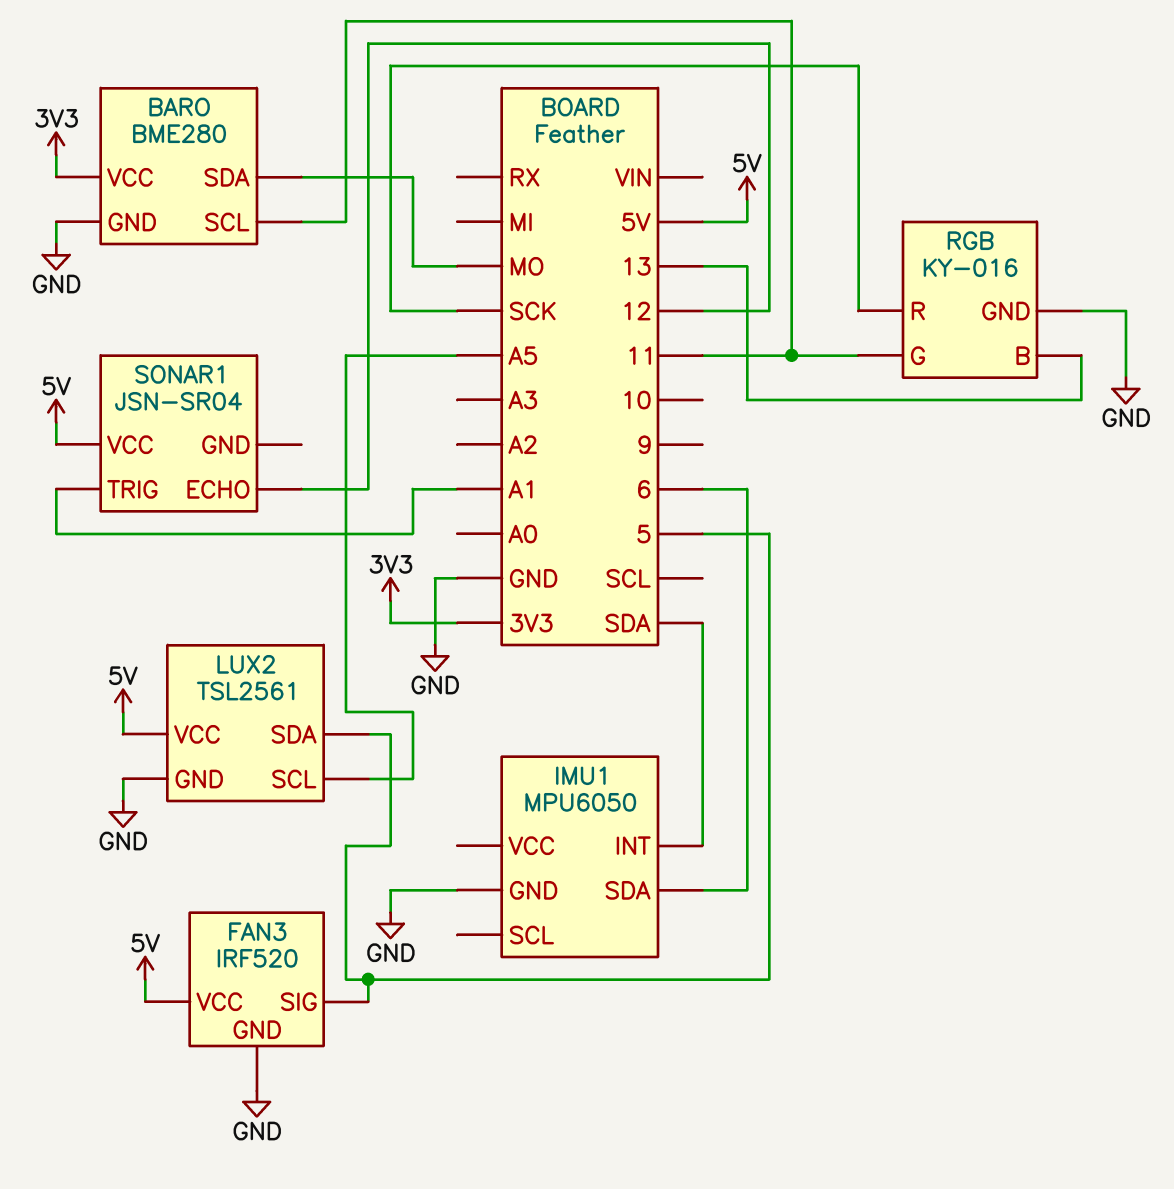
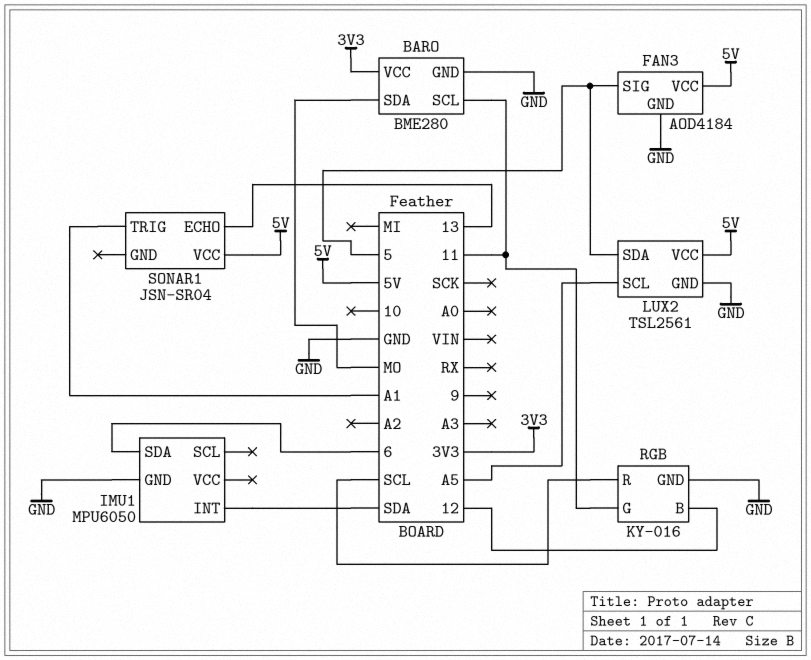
FAN3: IRF520 -> AOD4184
RGB pin B: 13 -> 12
RGB pin R: SCK -> SCL
SONAR1 pin ECHO: 12 -> 13

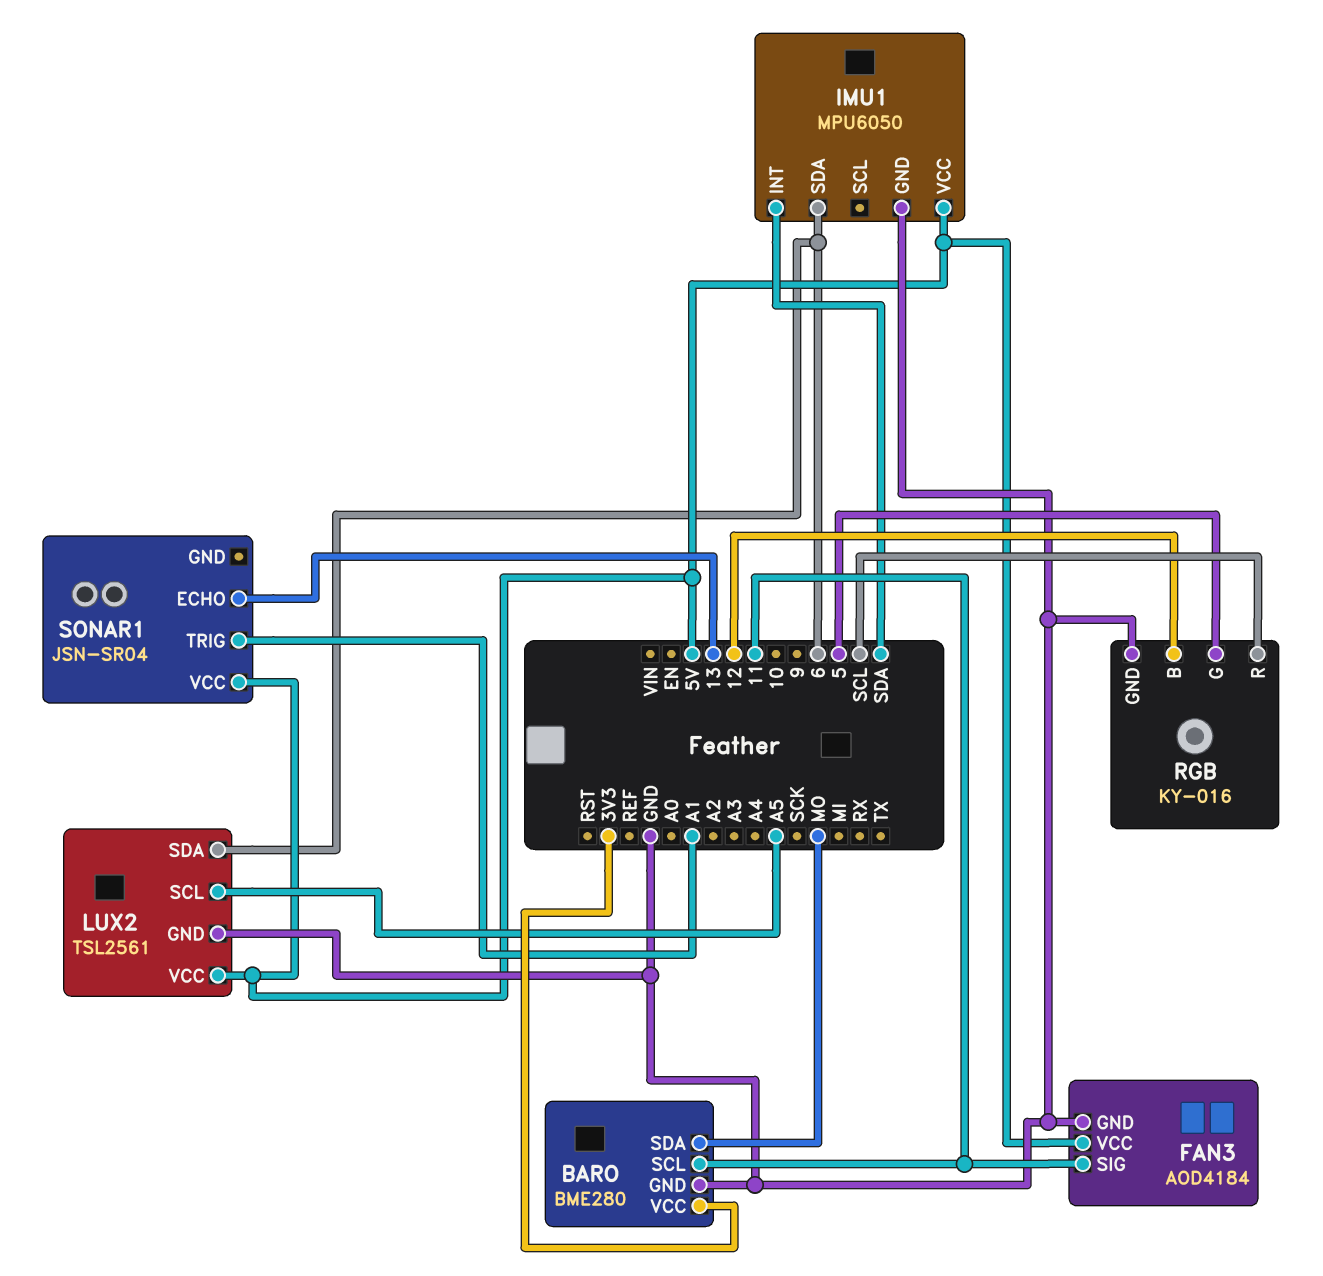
FAN3 pin SIG: 5 -> 11
IMU1 pin VCC: none -> 5V
LUX2 pin SDA: 5 -> 6
RGB pin G: 11 -> 5

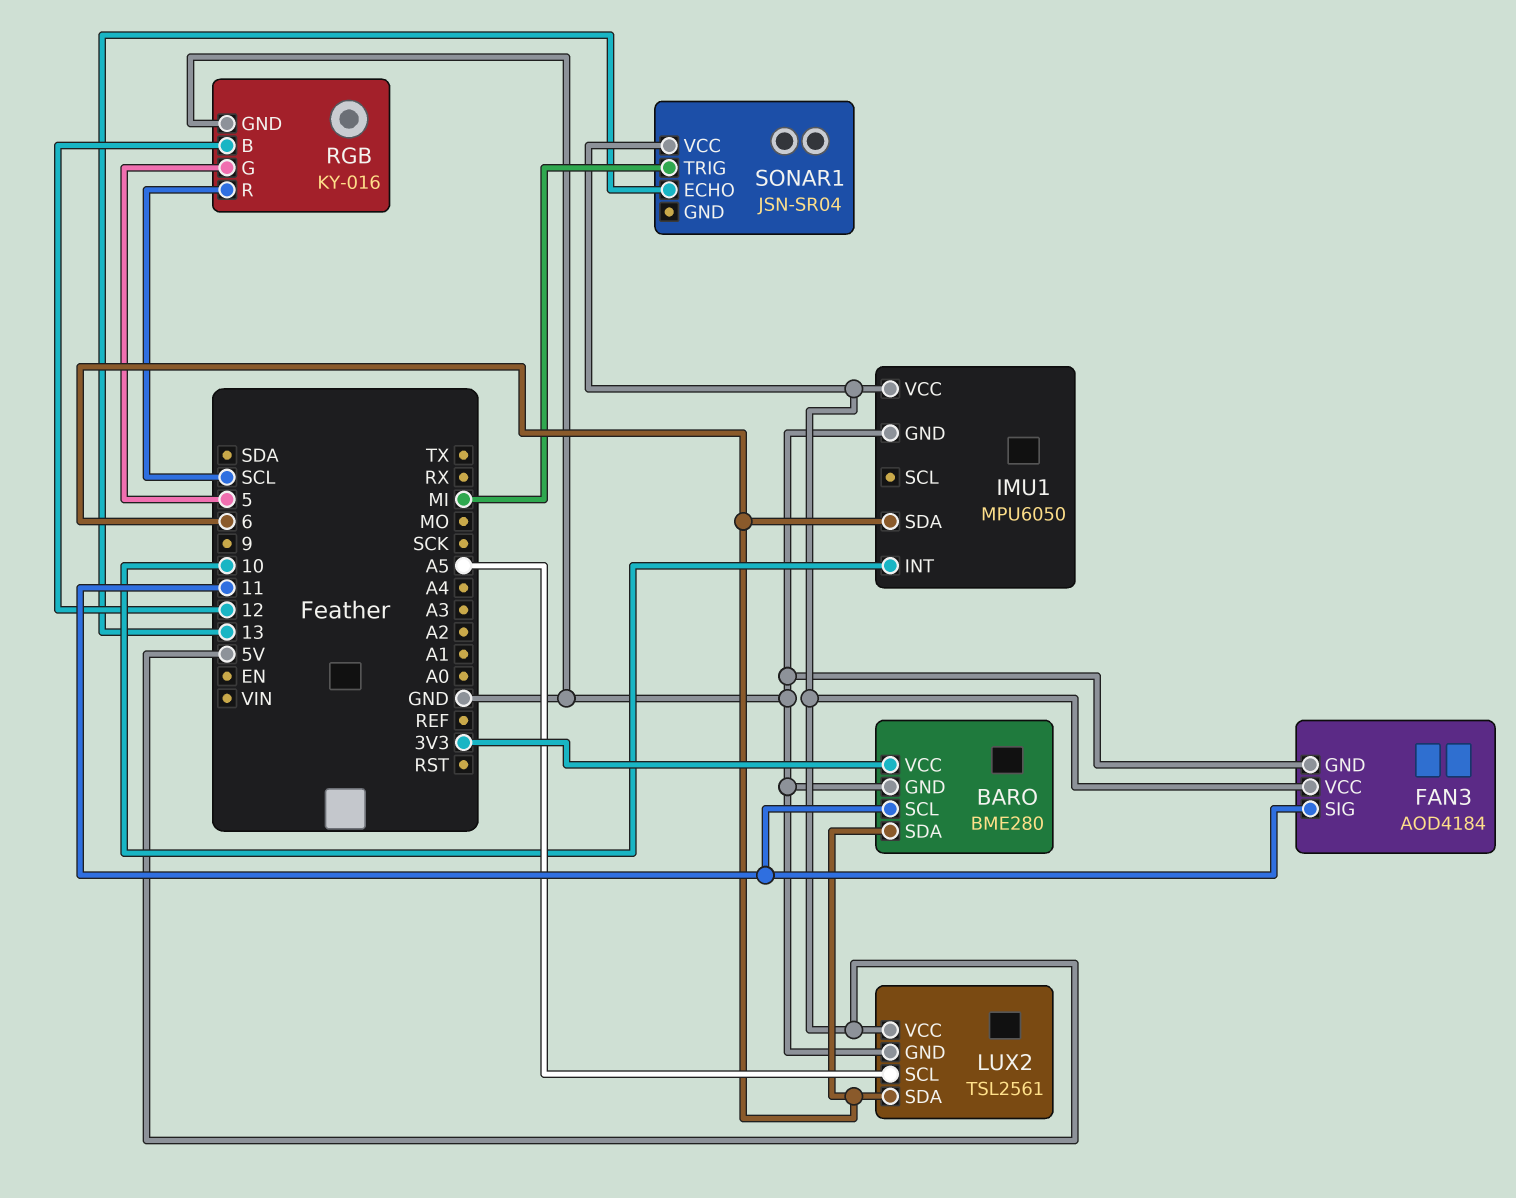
BARO pin SDA: MO -> 6
IMU1 pin INT: SDA -> 10
SONAR1 pin TRIG: A1 -> MI

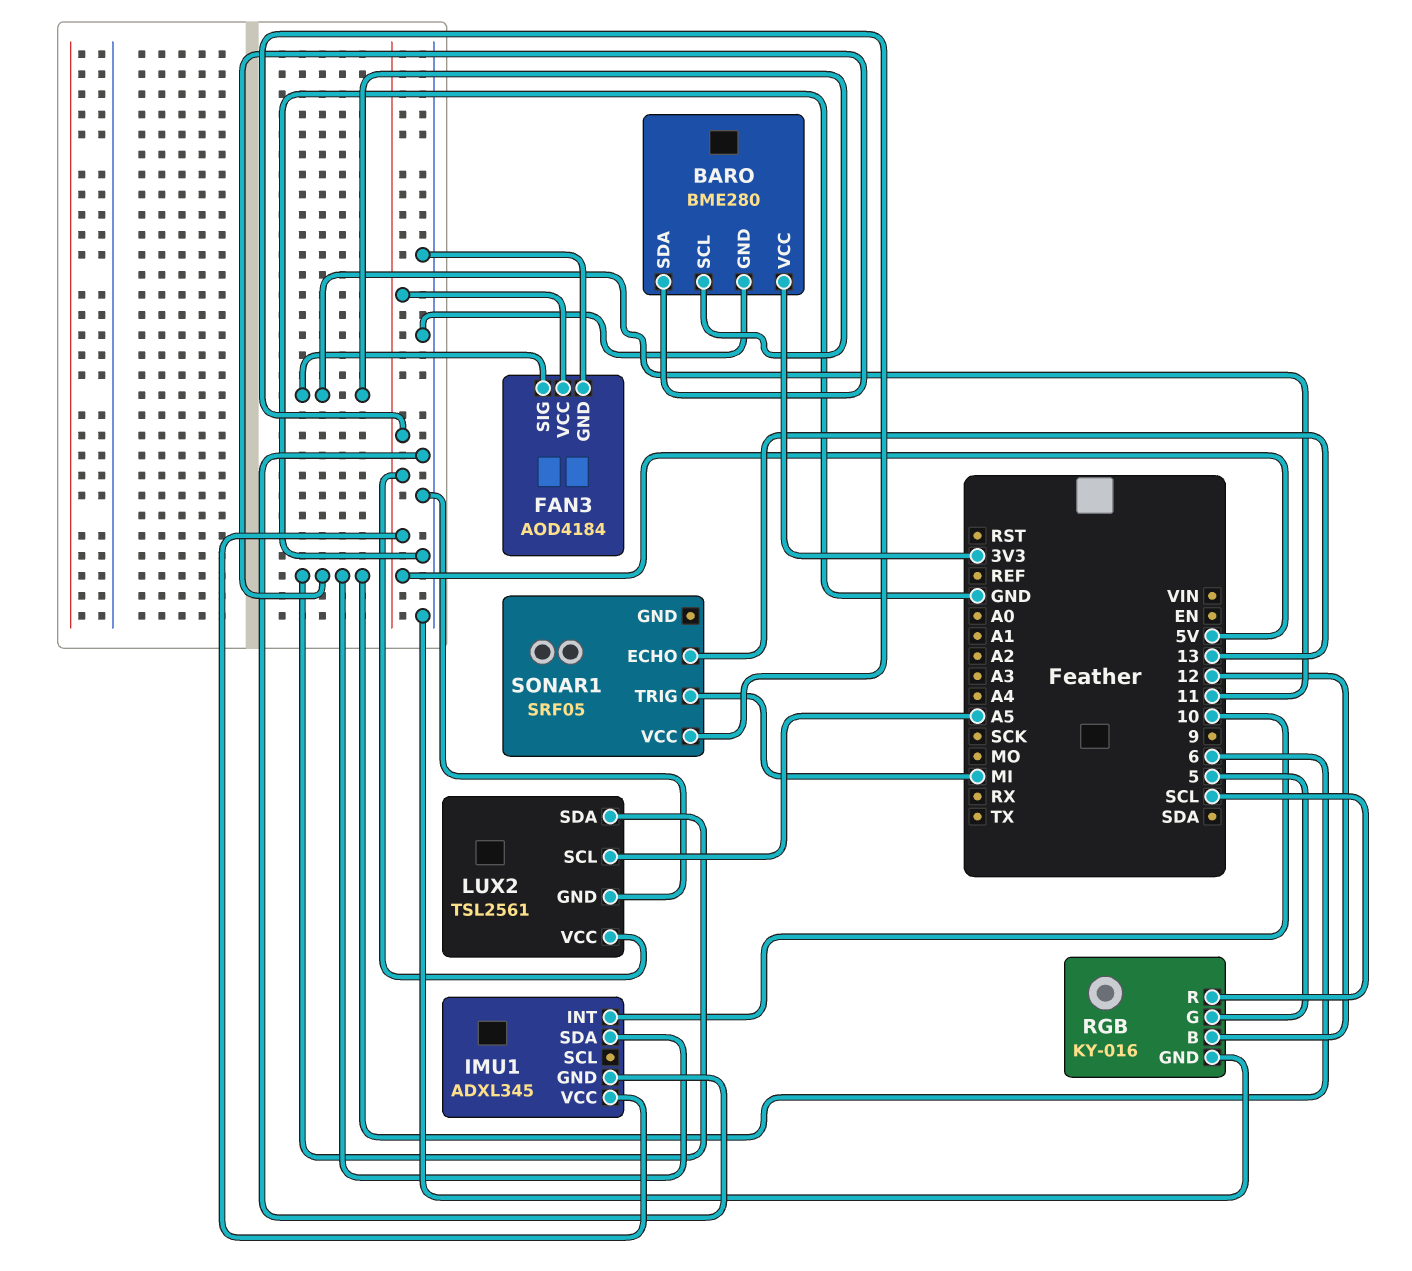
IMU1: MPU6050 -> ADXL345
SONAR1: JSN-SR04 -> SRF05

